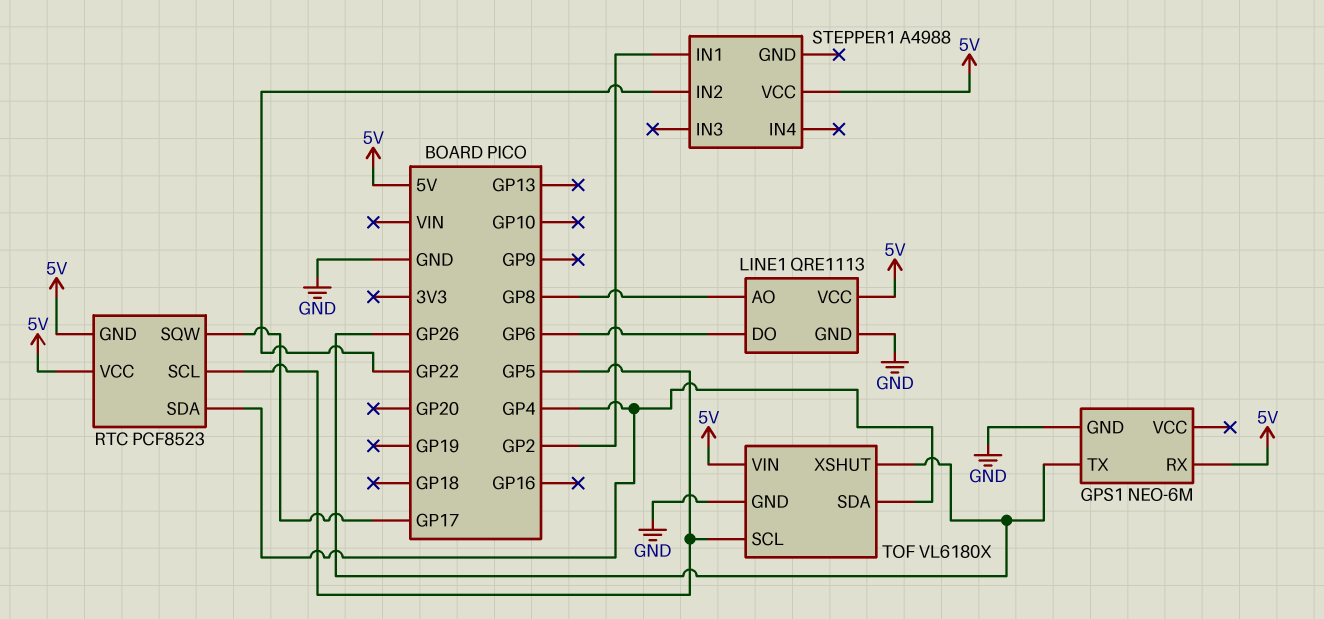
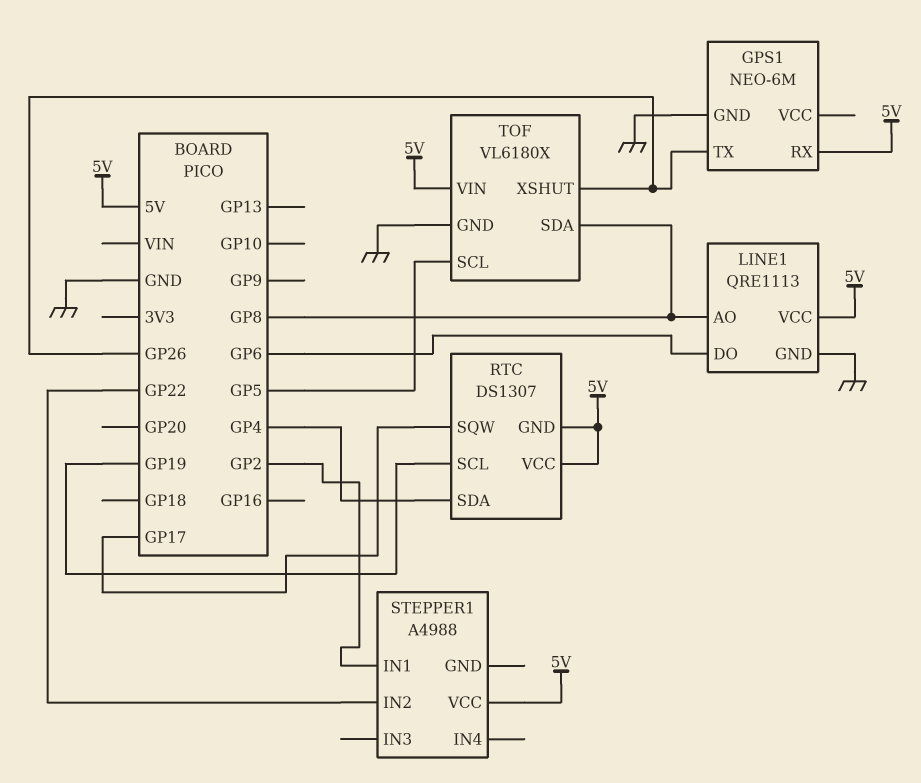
RTC: PCF8523 -> DS1307
RTC pin SCL: GP5 -> GP19
TOF pin SDA: GP4 -> GP8

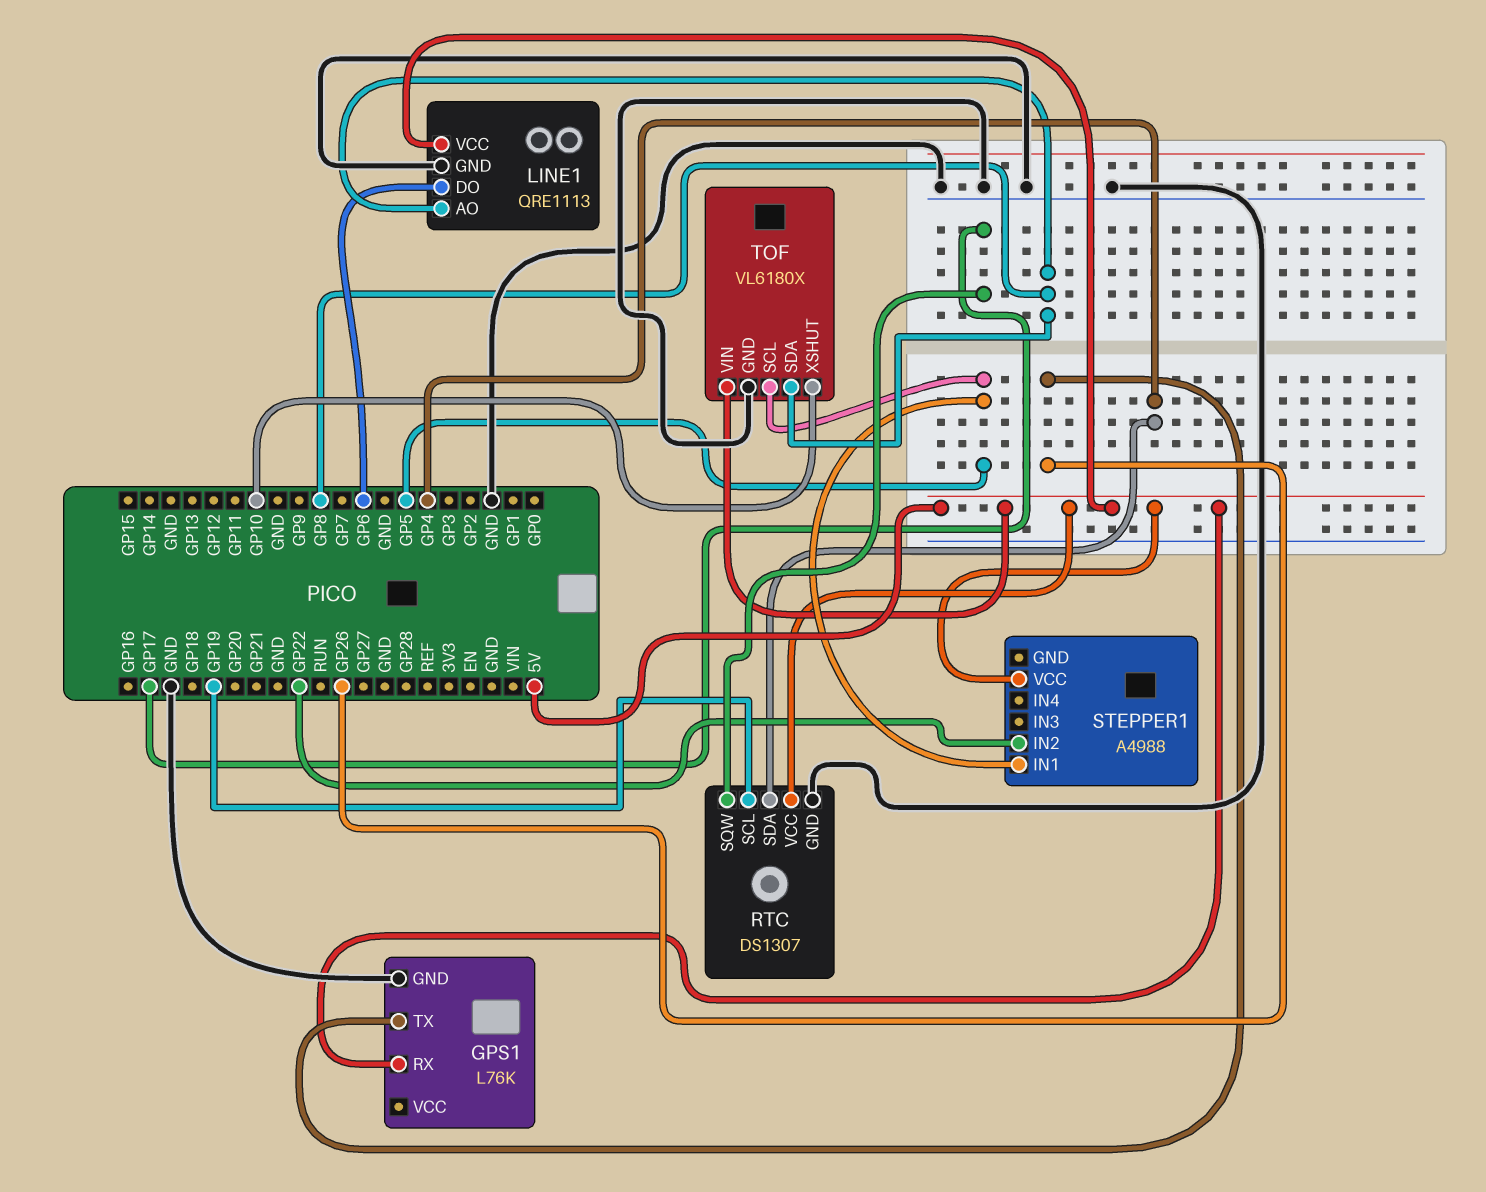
GPS1: NEO-6M -> L76K
RTC pin GND: 5V -> GND
STEPPER1 pin IN1: GP2 -> GP5
TOF pin XSHUT: GP26 -> GP10

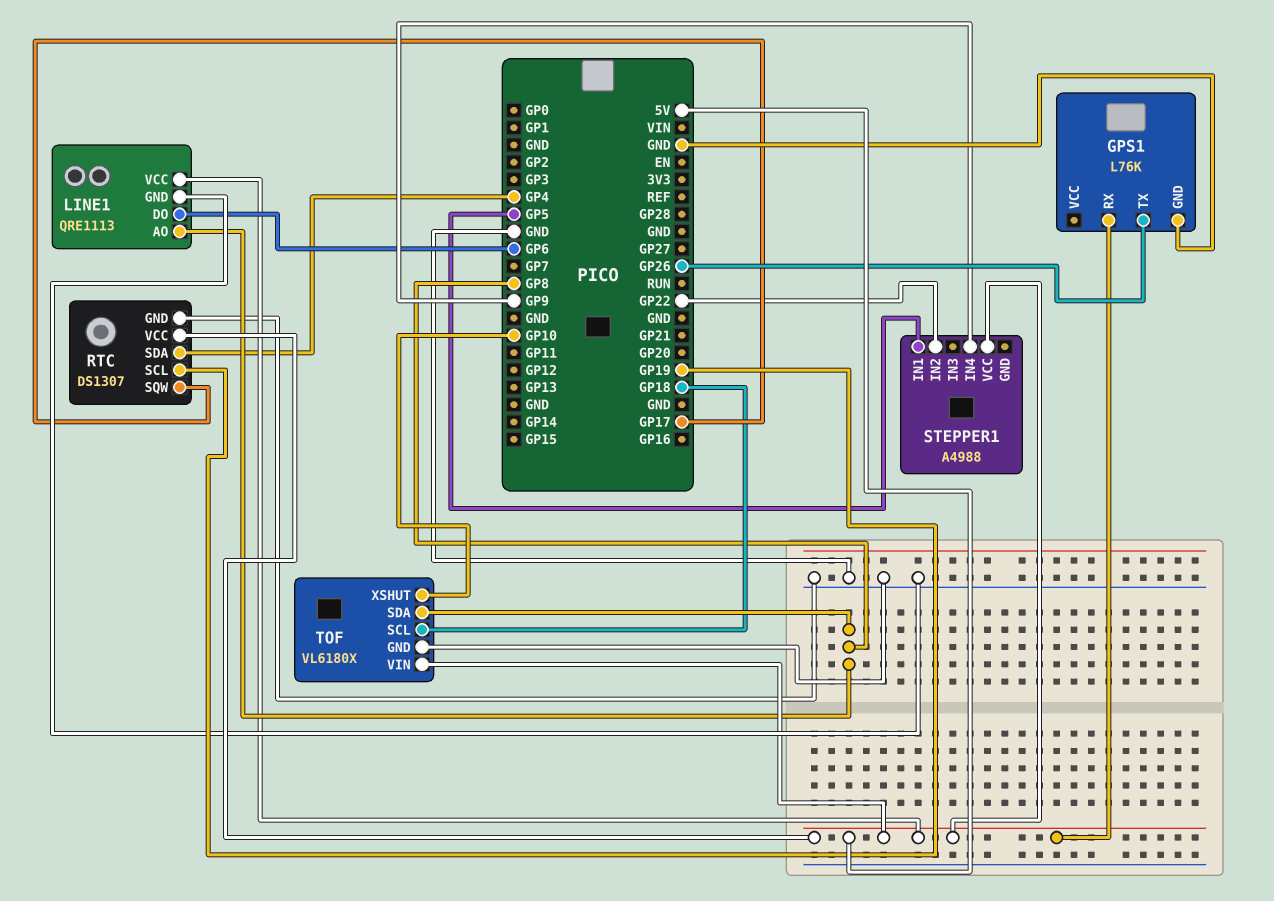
STEPPER1 pin IN4: none -> GP9
TOF pin SCL: GP5 -> GP18

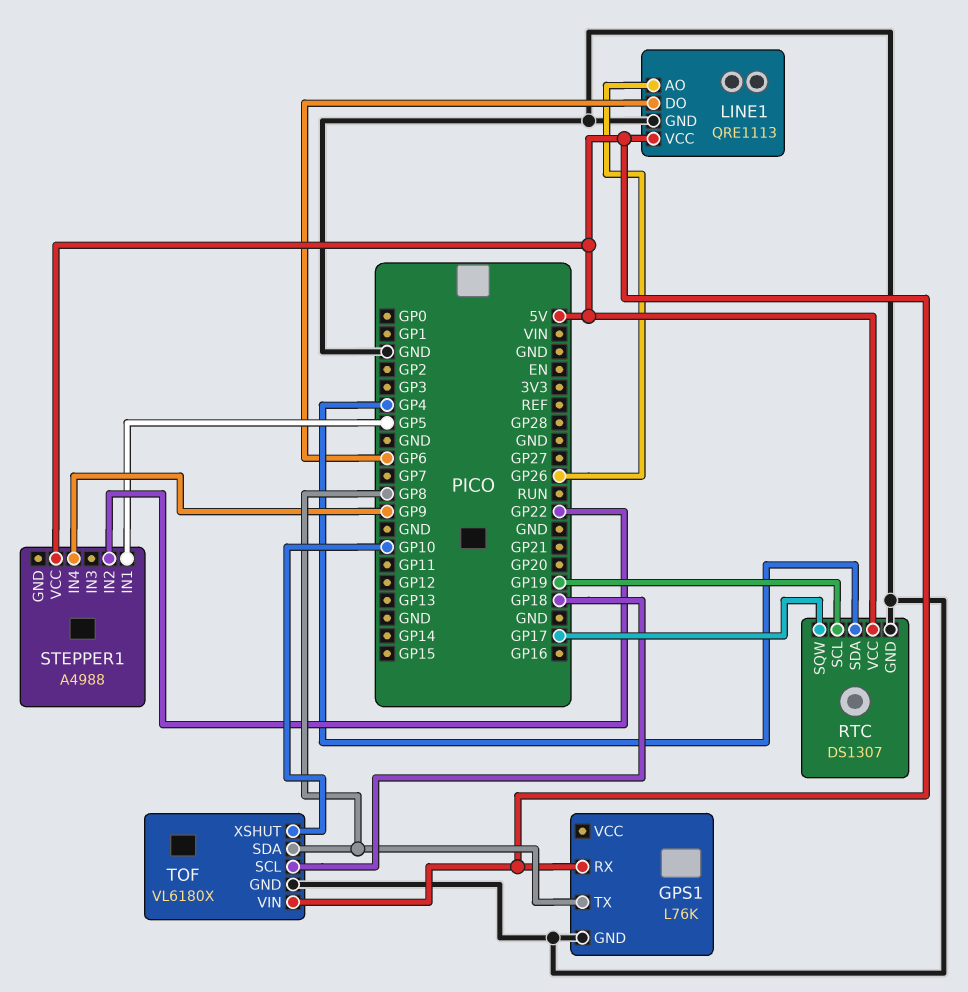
GPS1 pin TX: GP26 -> GP8
LINE1 pin AO: GP8 -> GP26

